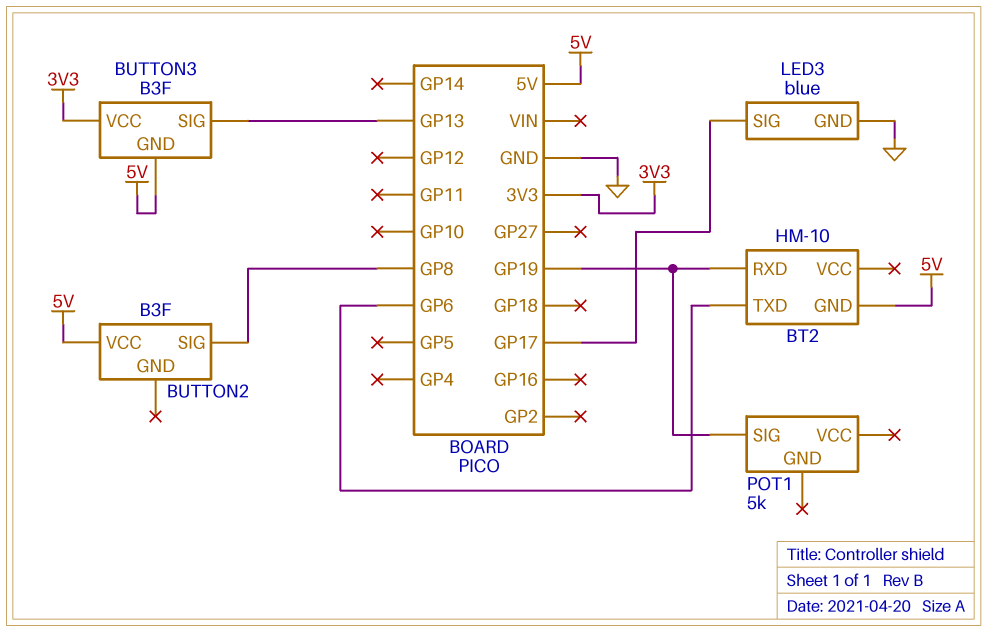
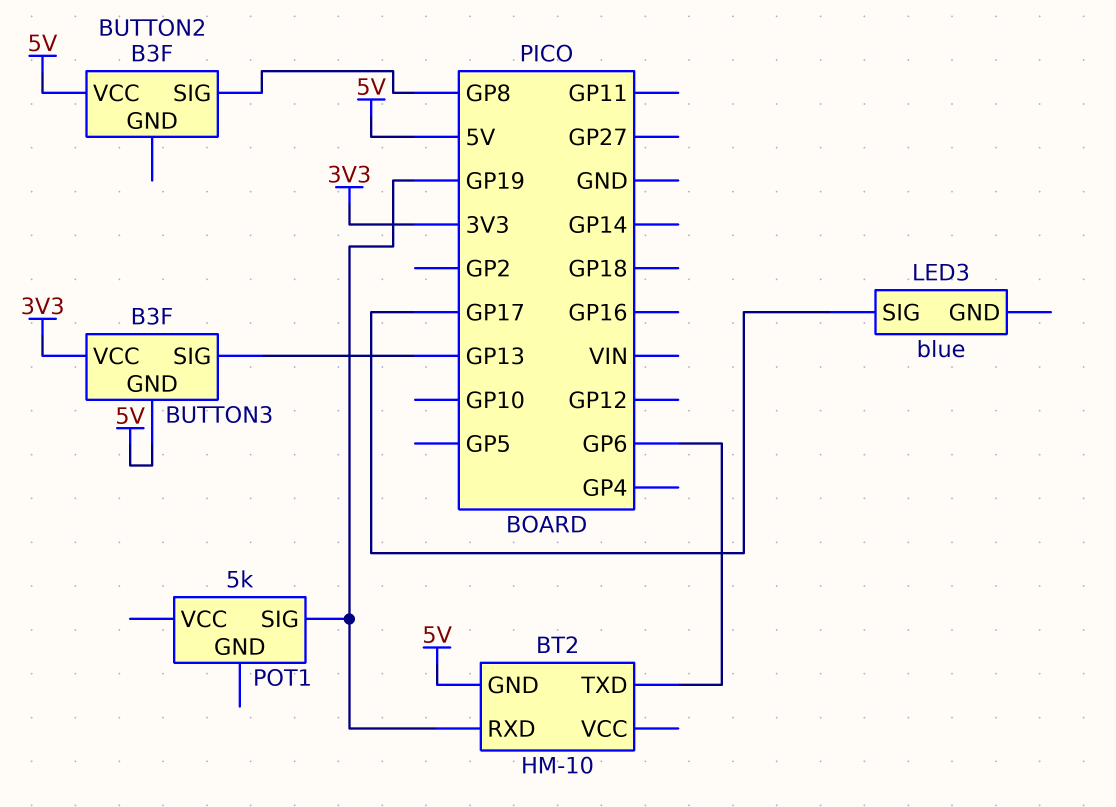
LED3 pin GND: GND -> none

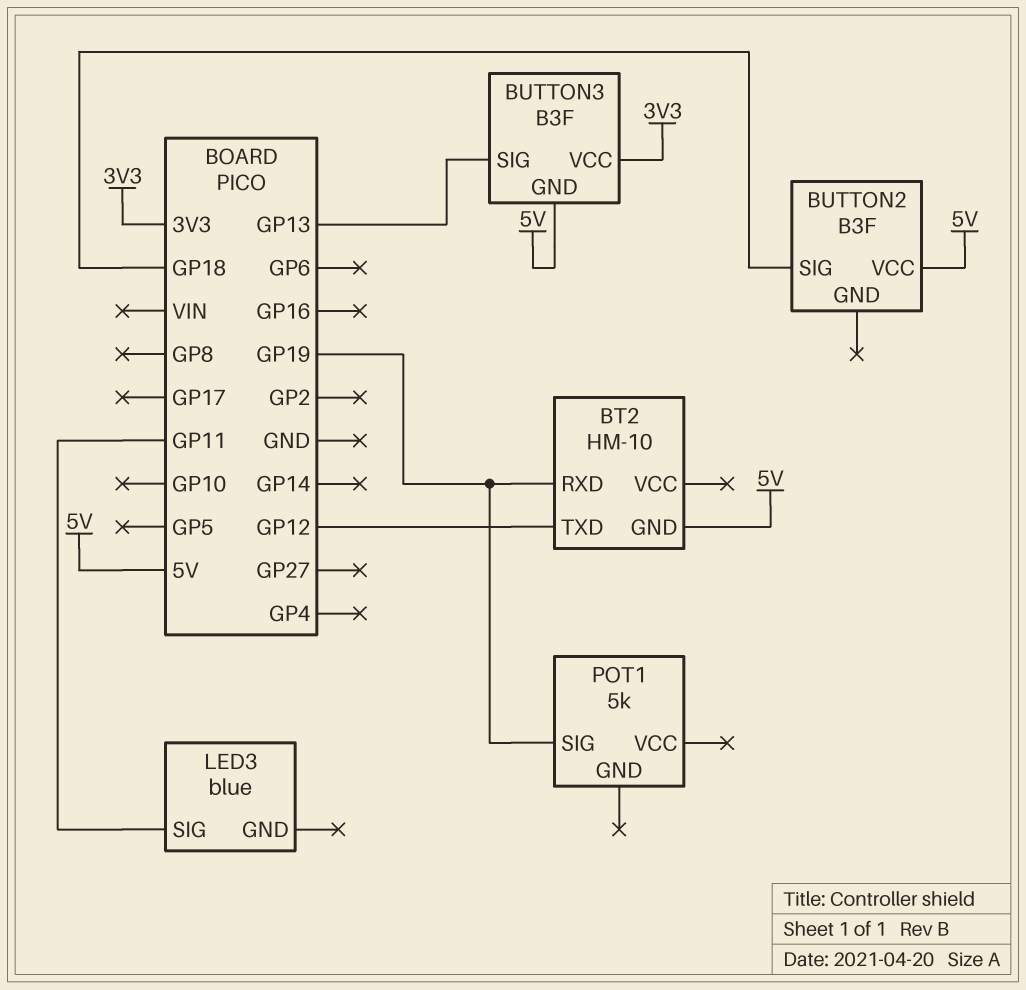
BT2 pin TXD: GP6 -> GP12
BUTTON2 pin SIG: GP8 -> GP18
LED3 pin SIG: GP17 -> GP11

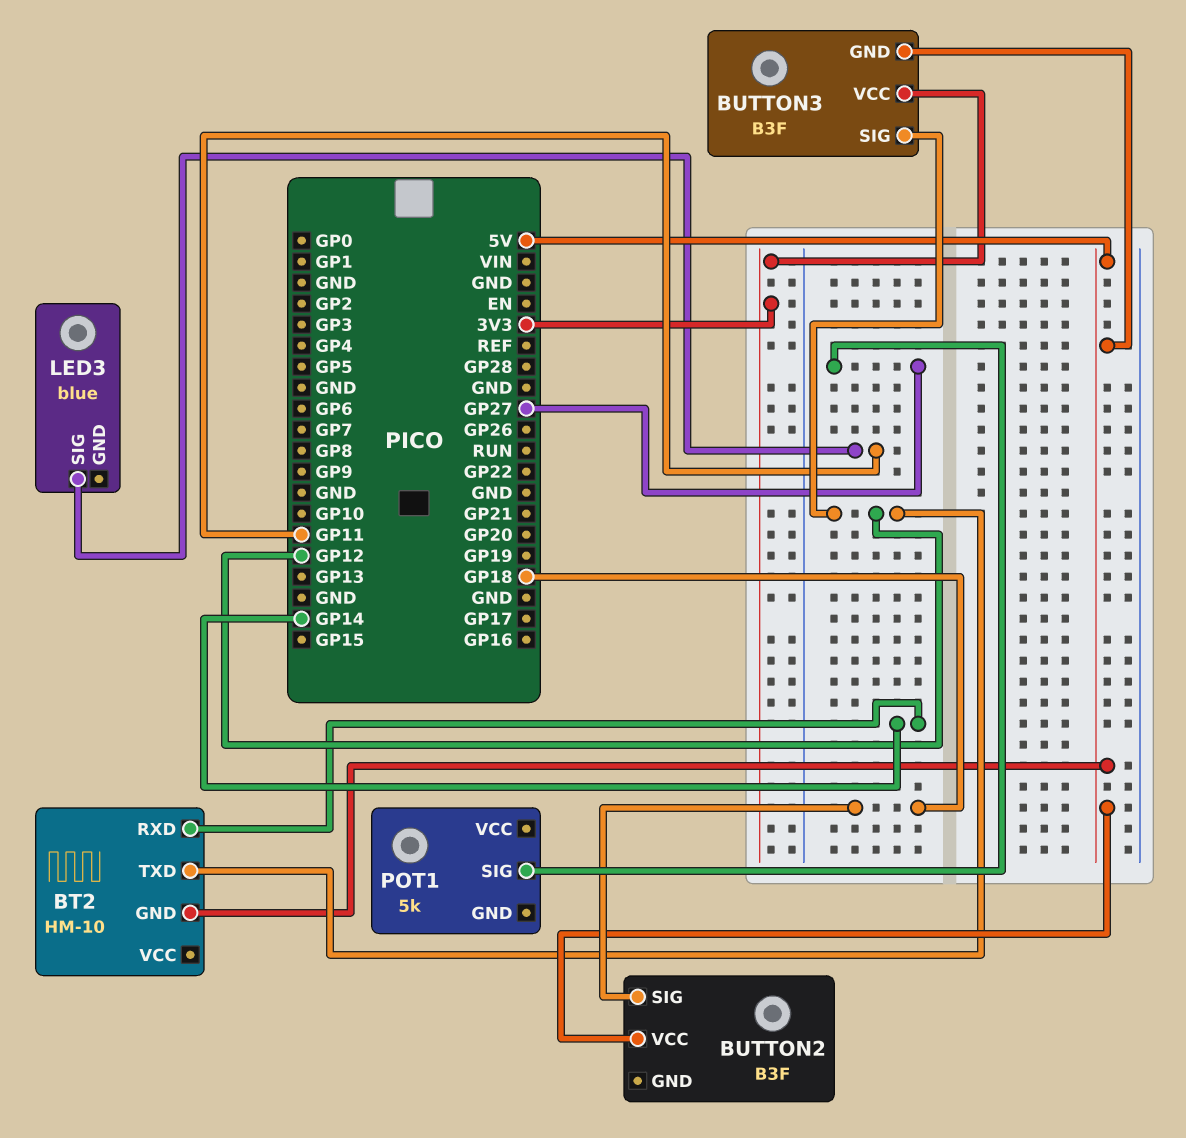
BT2 pin RXD: GP19 -> GP14
BUTTON3 pin SIG: GP13 -> GP12
POT1 pin SIG: GP19 -> GP27

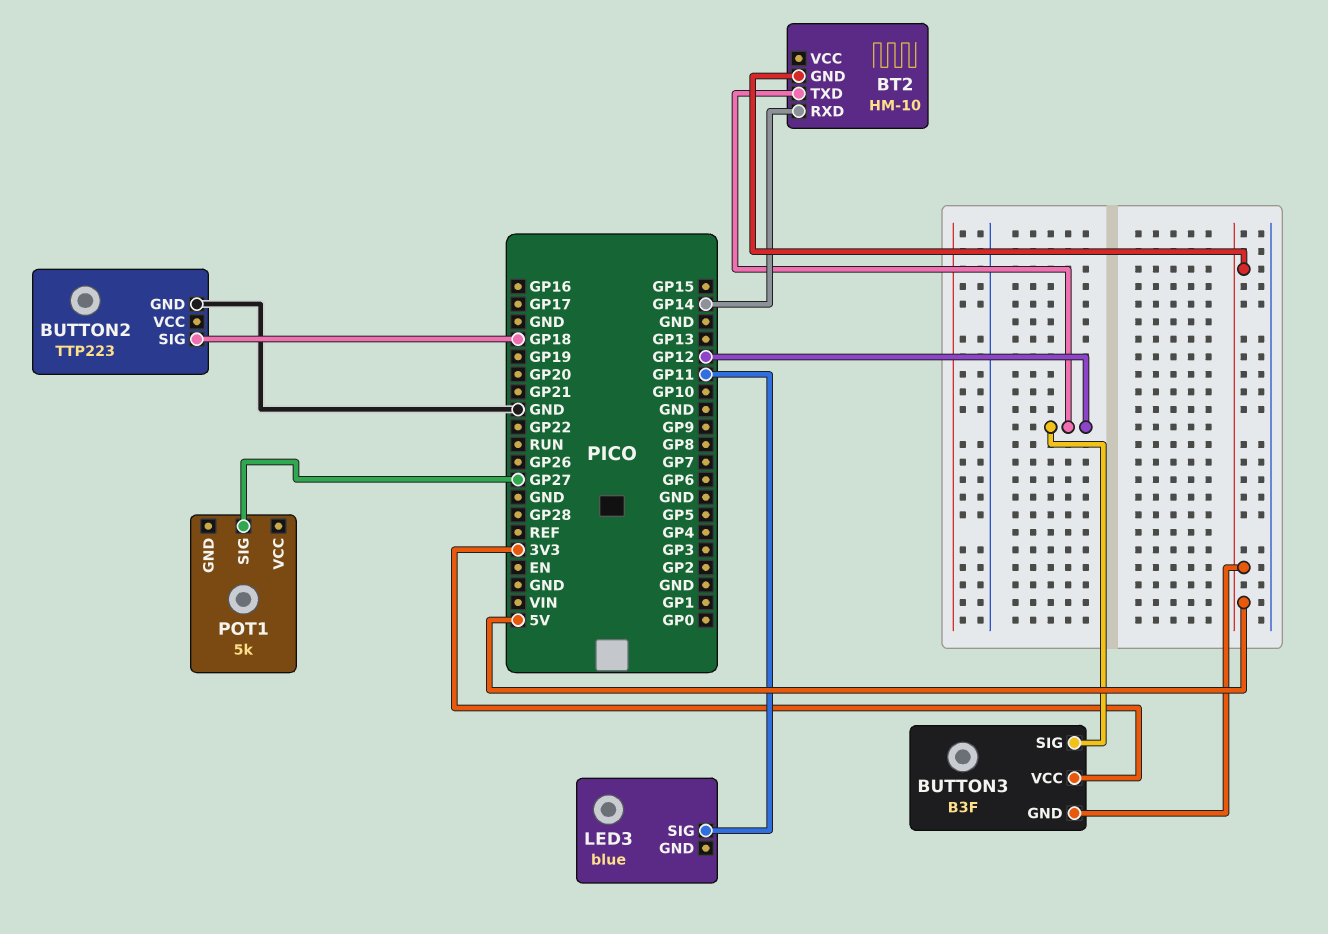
BUTTON2: B3F -> TTP223
BUTTON2 pin GND: none -> GND
BUTTON2 pin VCC: 5V -> none

